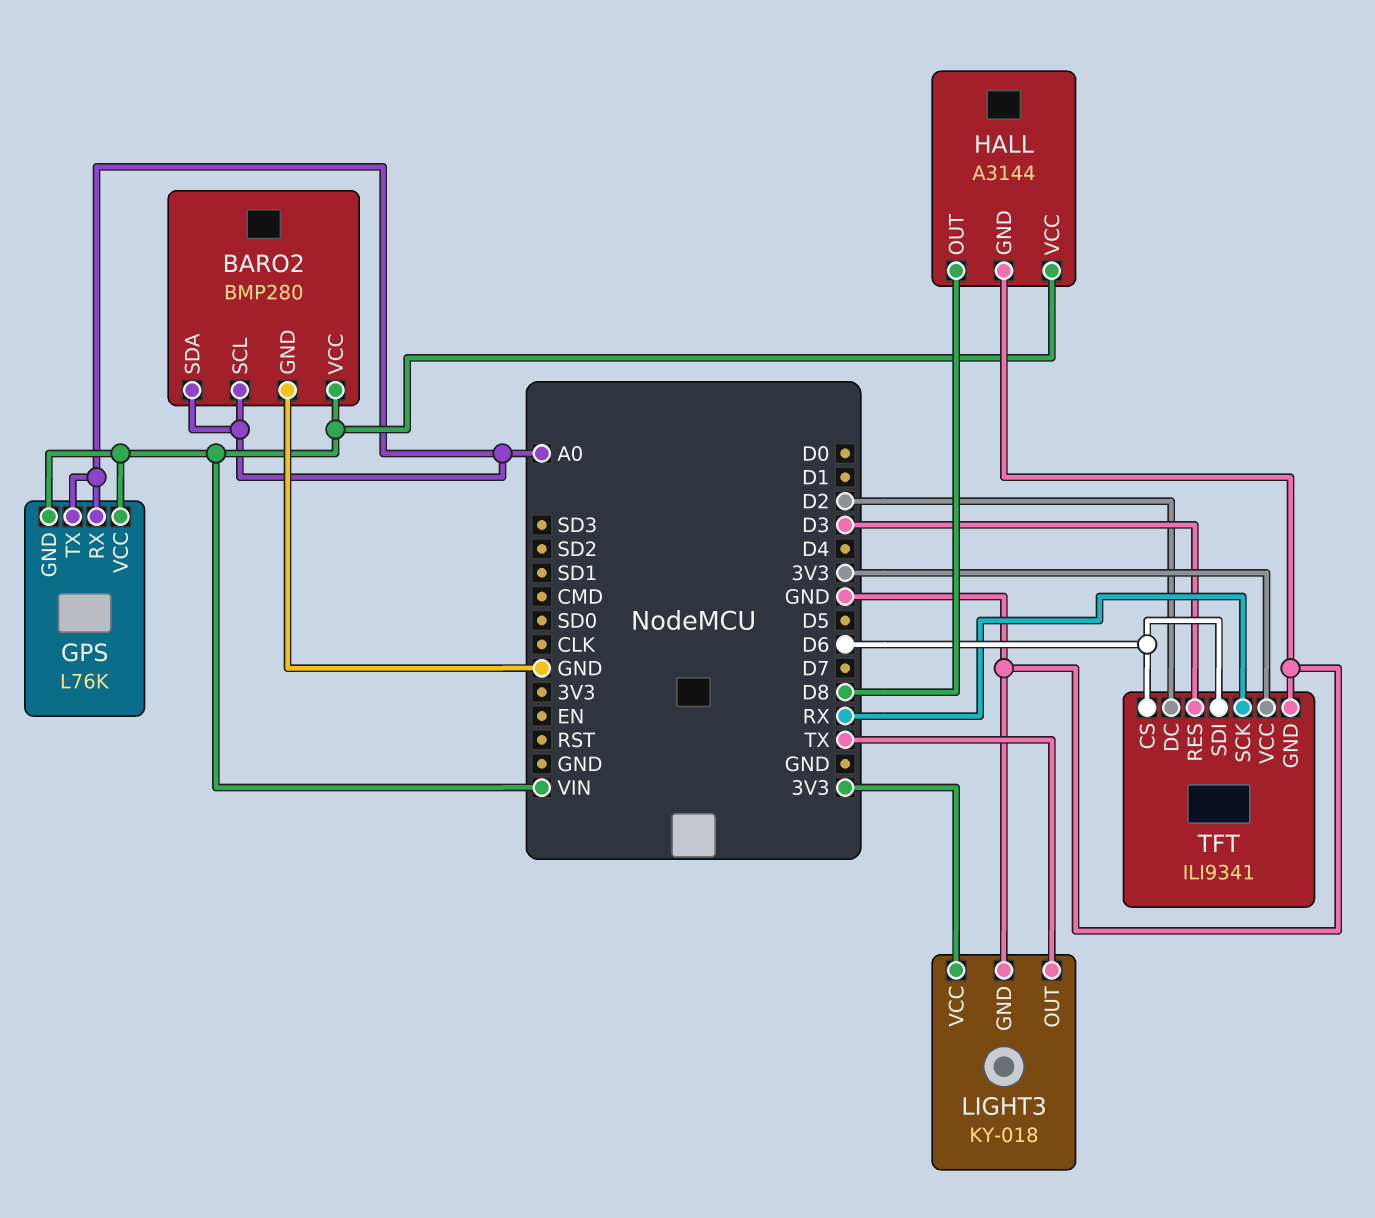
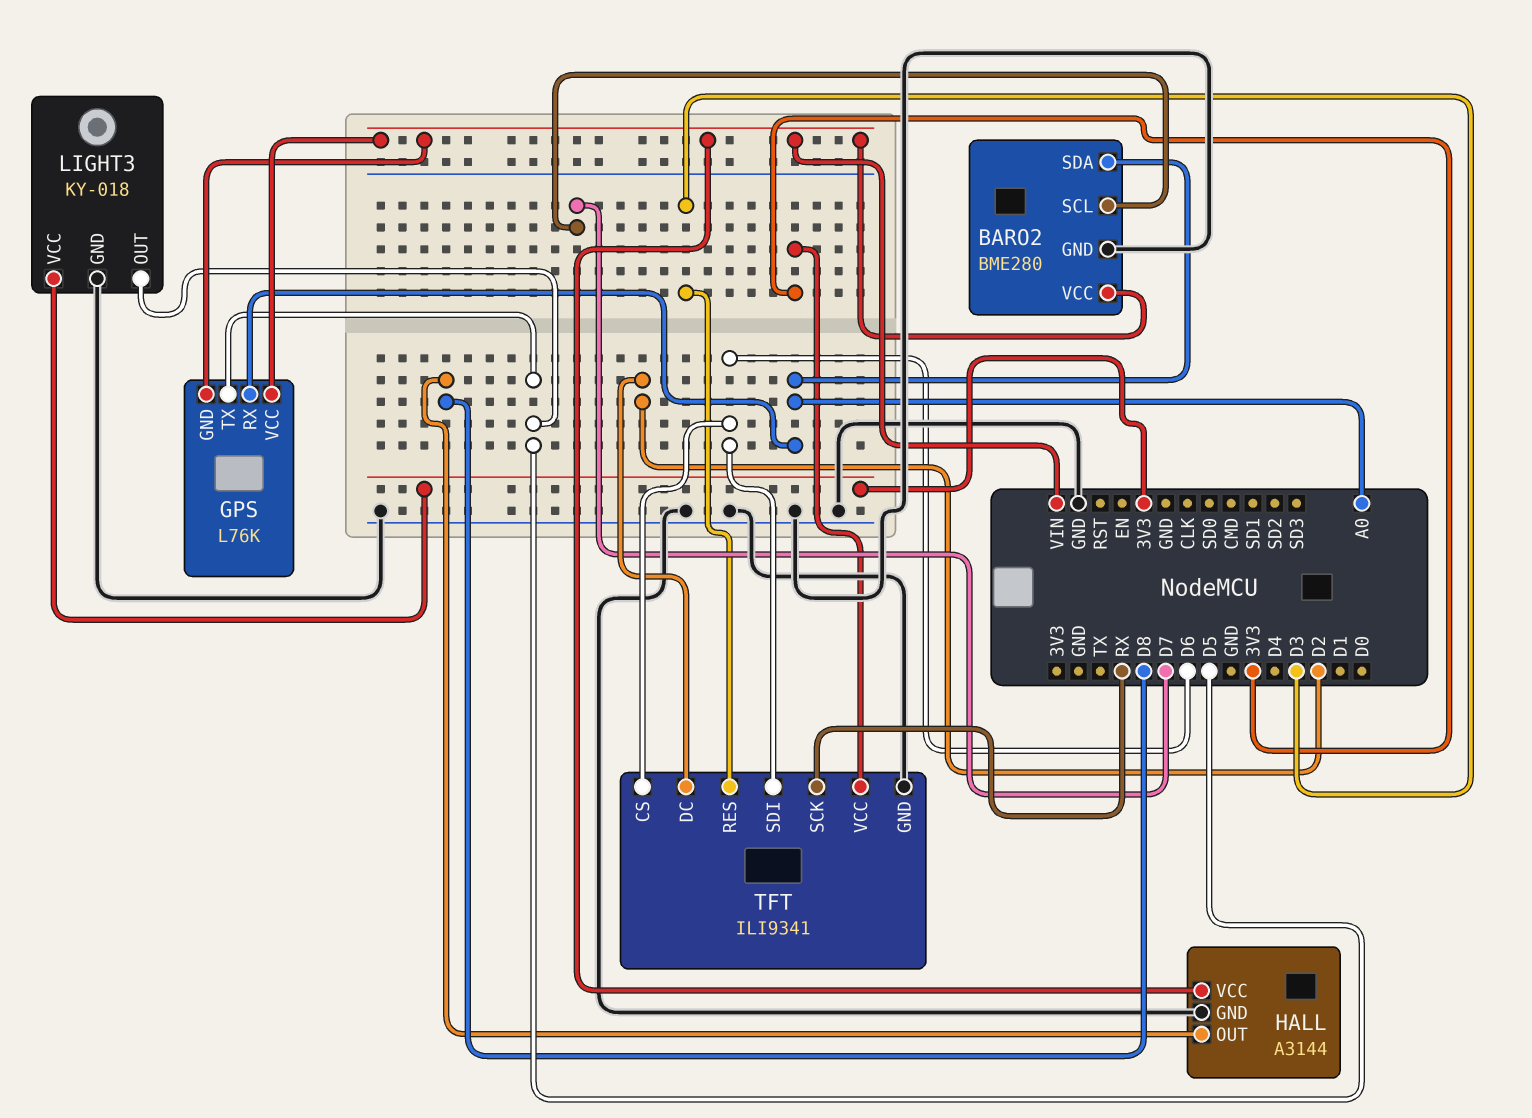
BARO2: BMP280 -> BME280
BARO2 pin SCL: A0 -> D7
GPS pin TX: A0 -> D5
LIGHT3 pin OUT: TX -> D5

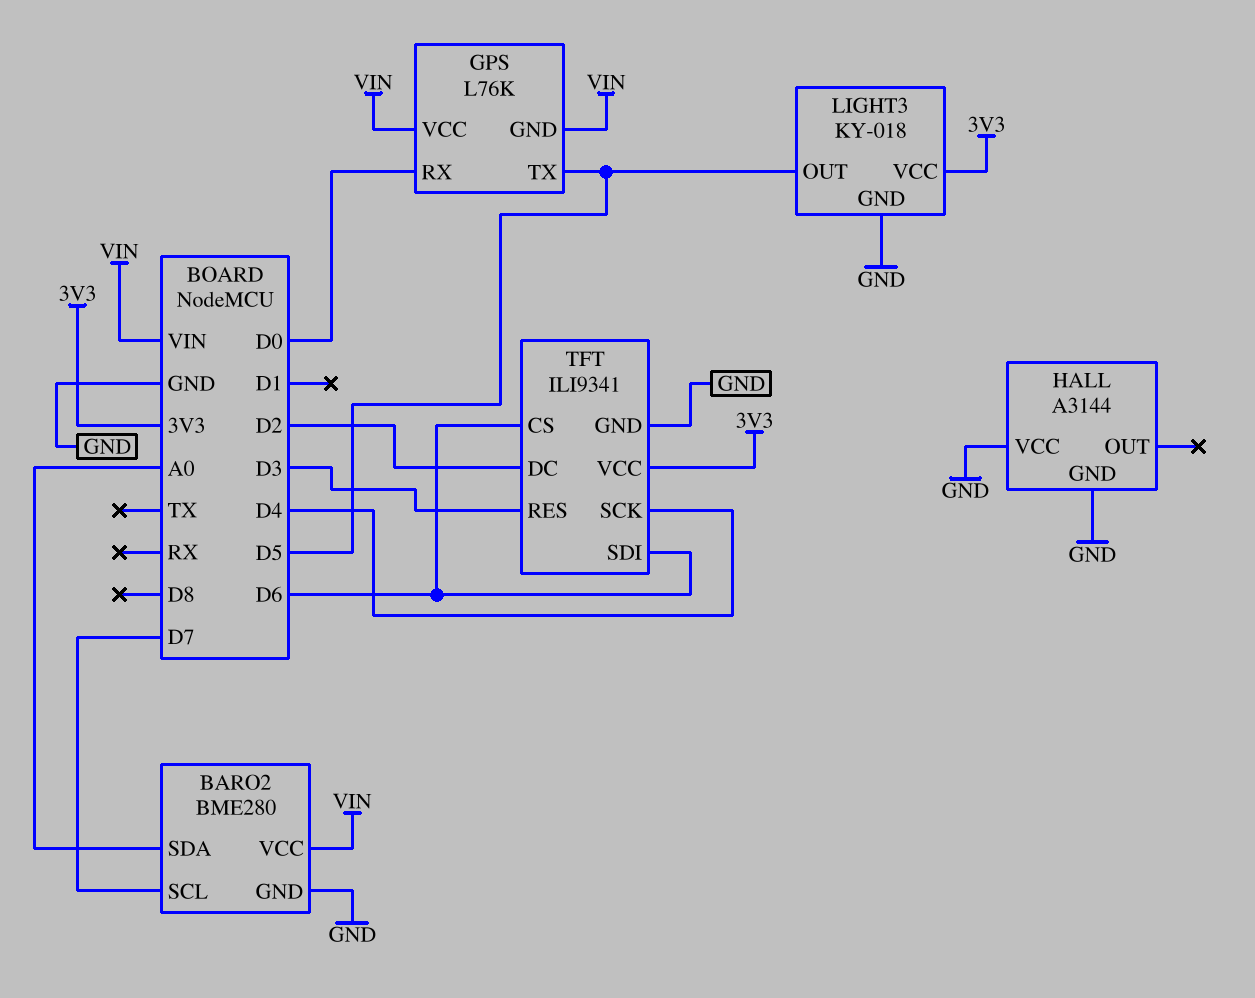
GPS pin RX: A0 -> D0
HALL pin OUT: D8 -> none
HALL pin VCC: VIN -> GND
TFT pin SCK: RX -> D4

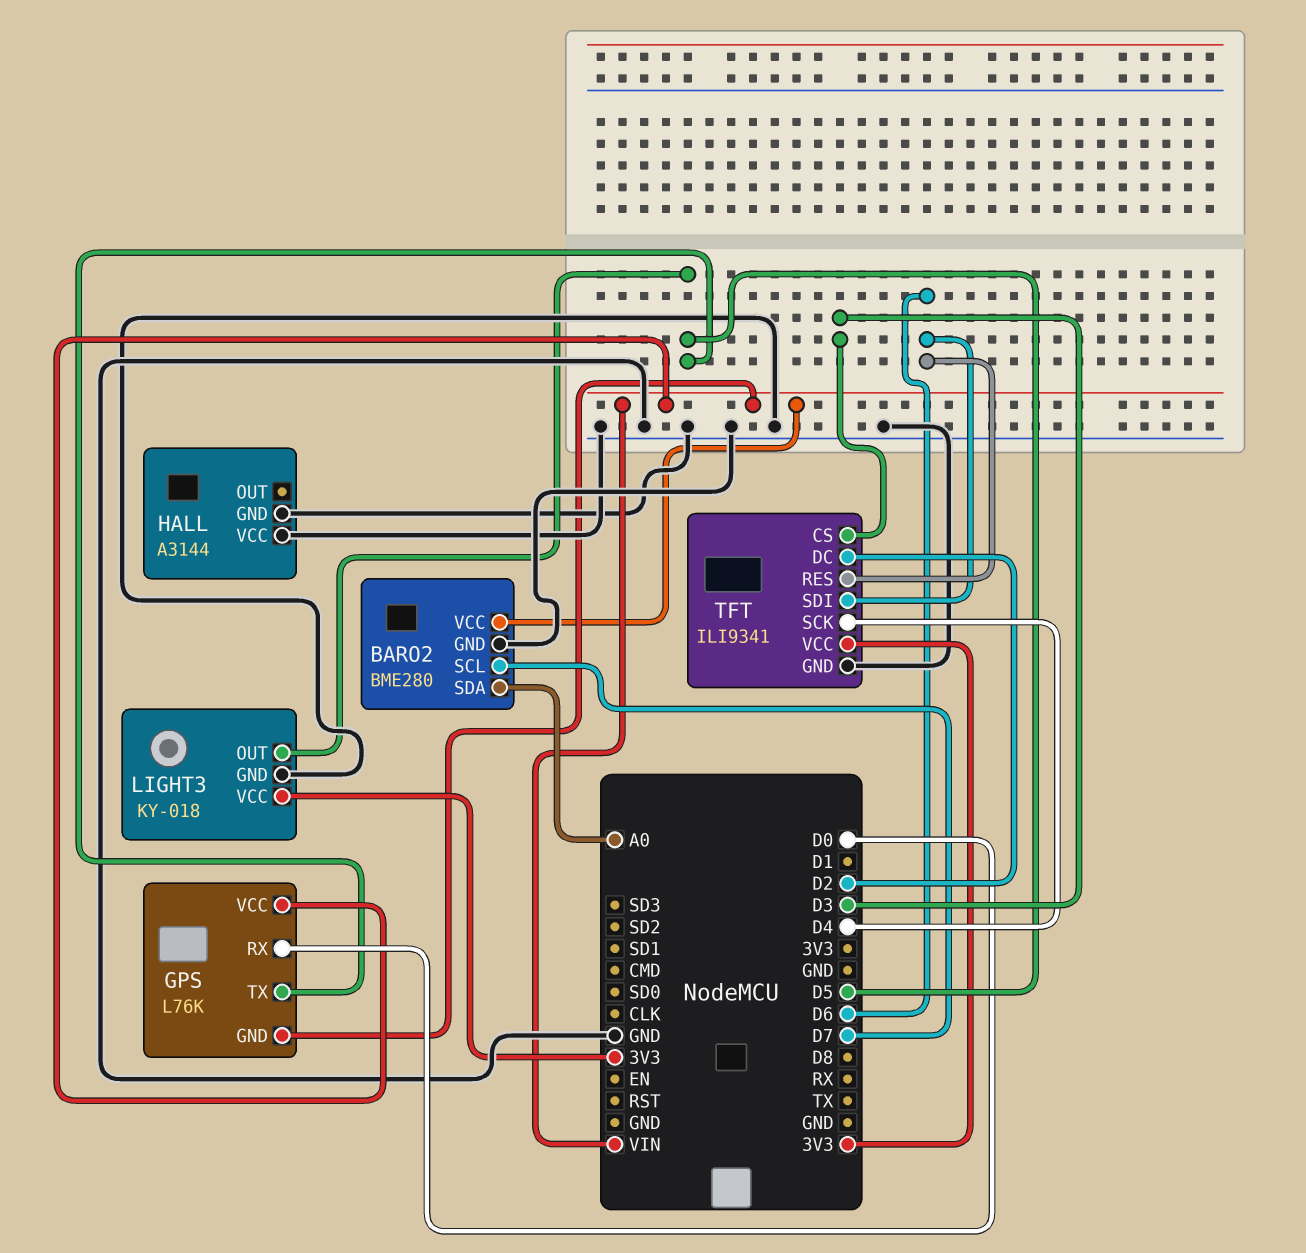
TFT pin CS: D6 -> D3
TFT pin RES: D3 -> D6

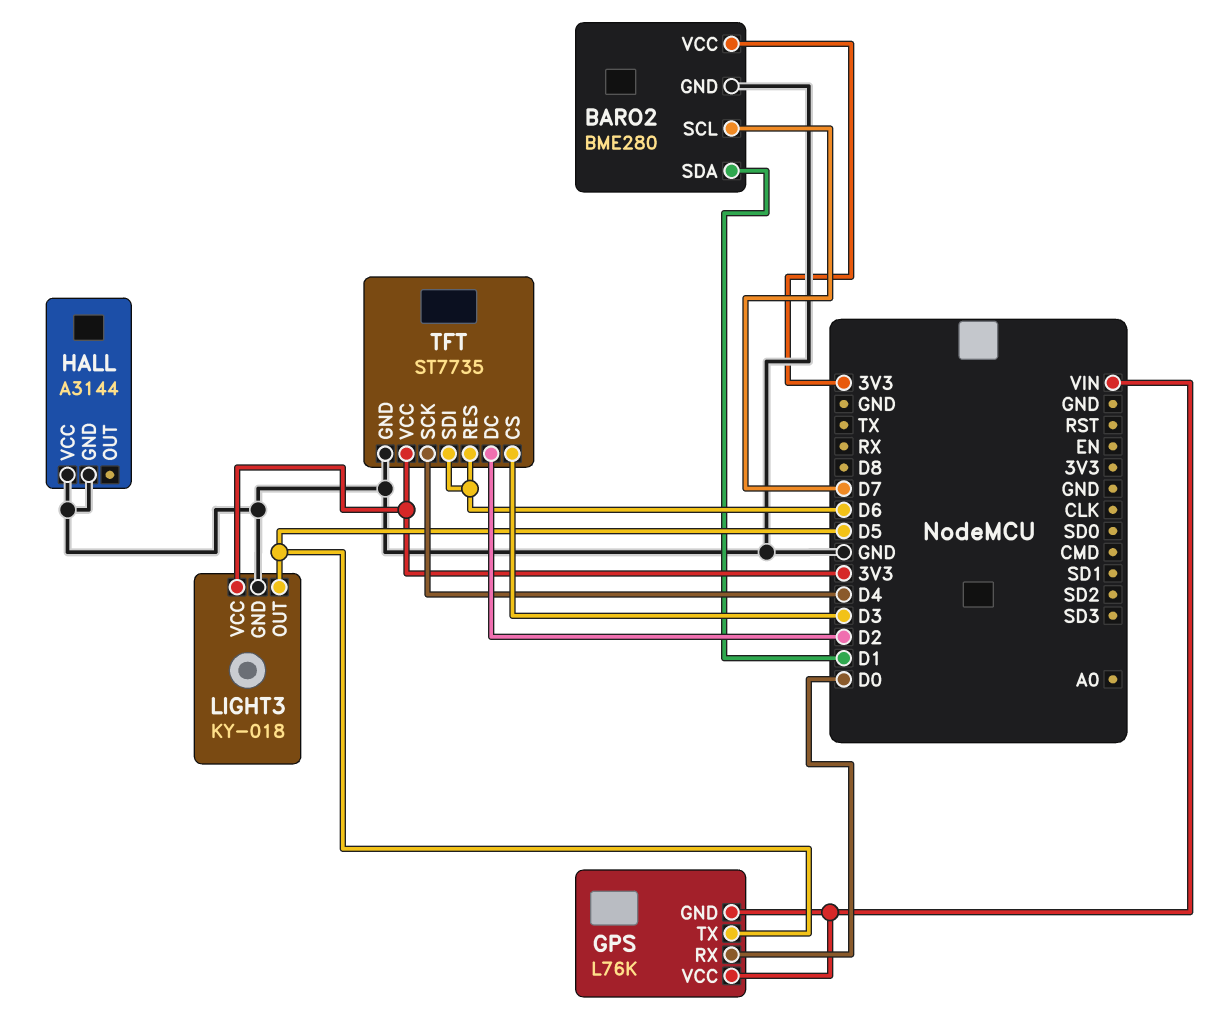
BARO2 pin SDA: A0 -> D1
BARO2 pin VCC: VIN -> 3V3
TFT: ILI9341 -> ST7735

